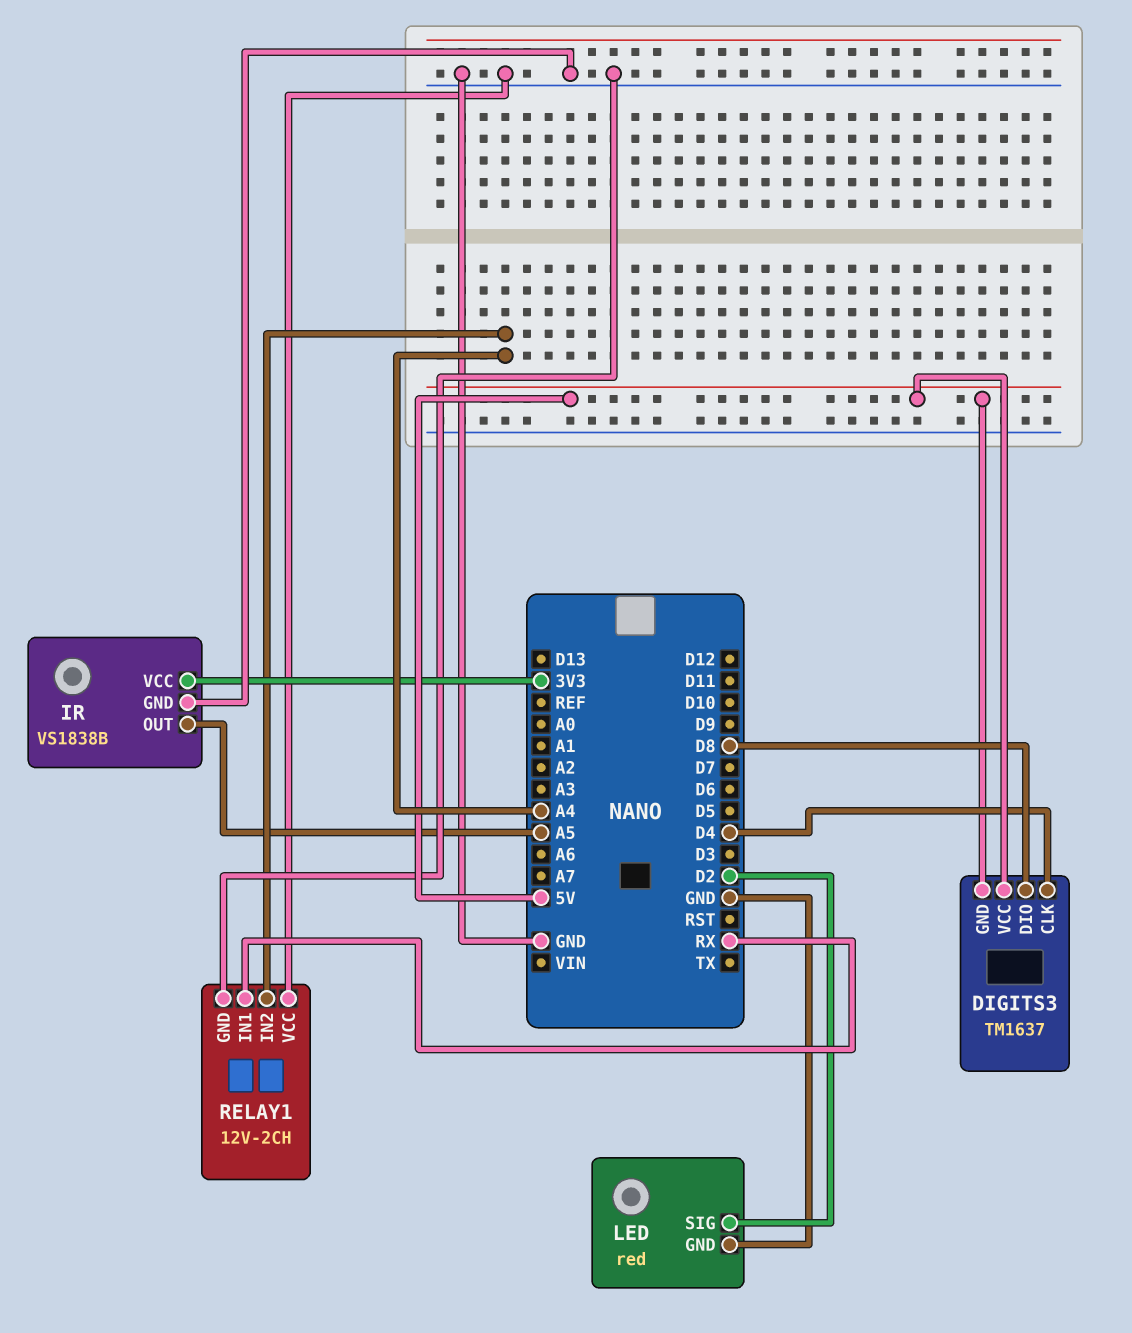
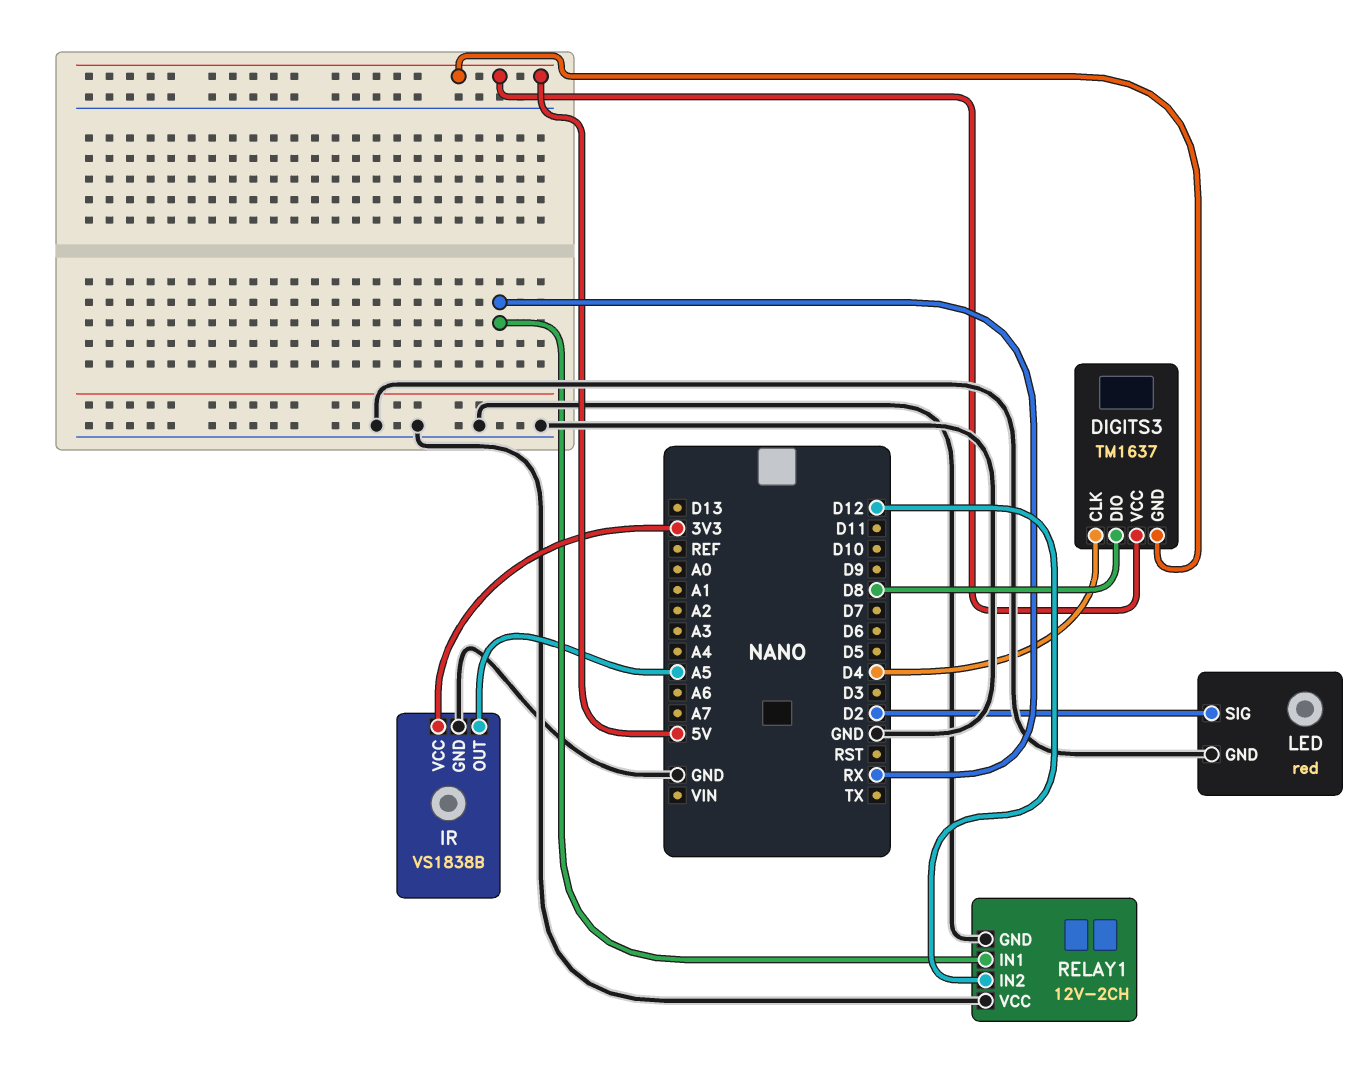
RELAY1 pin IN2: A4 -> D12

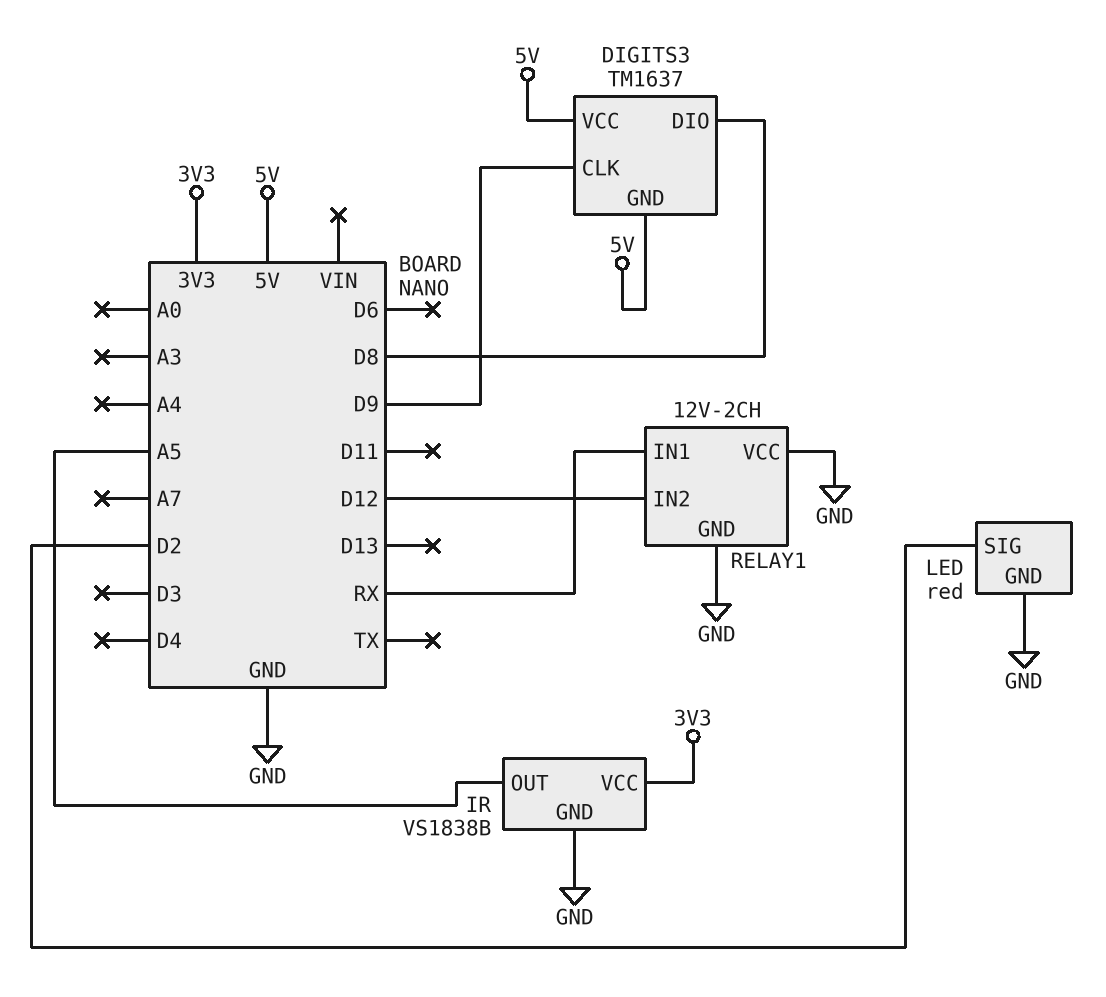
DIGITS3 pin CLK: D4 -> D9

